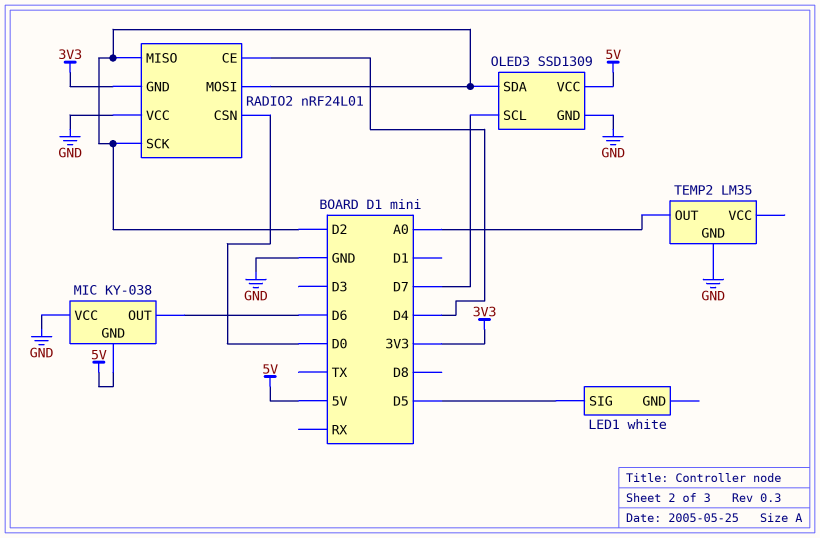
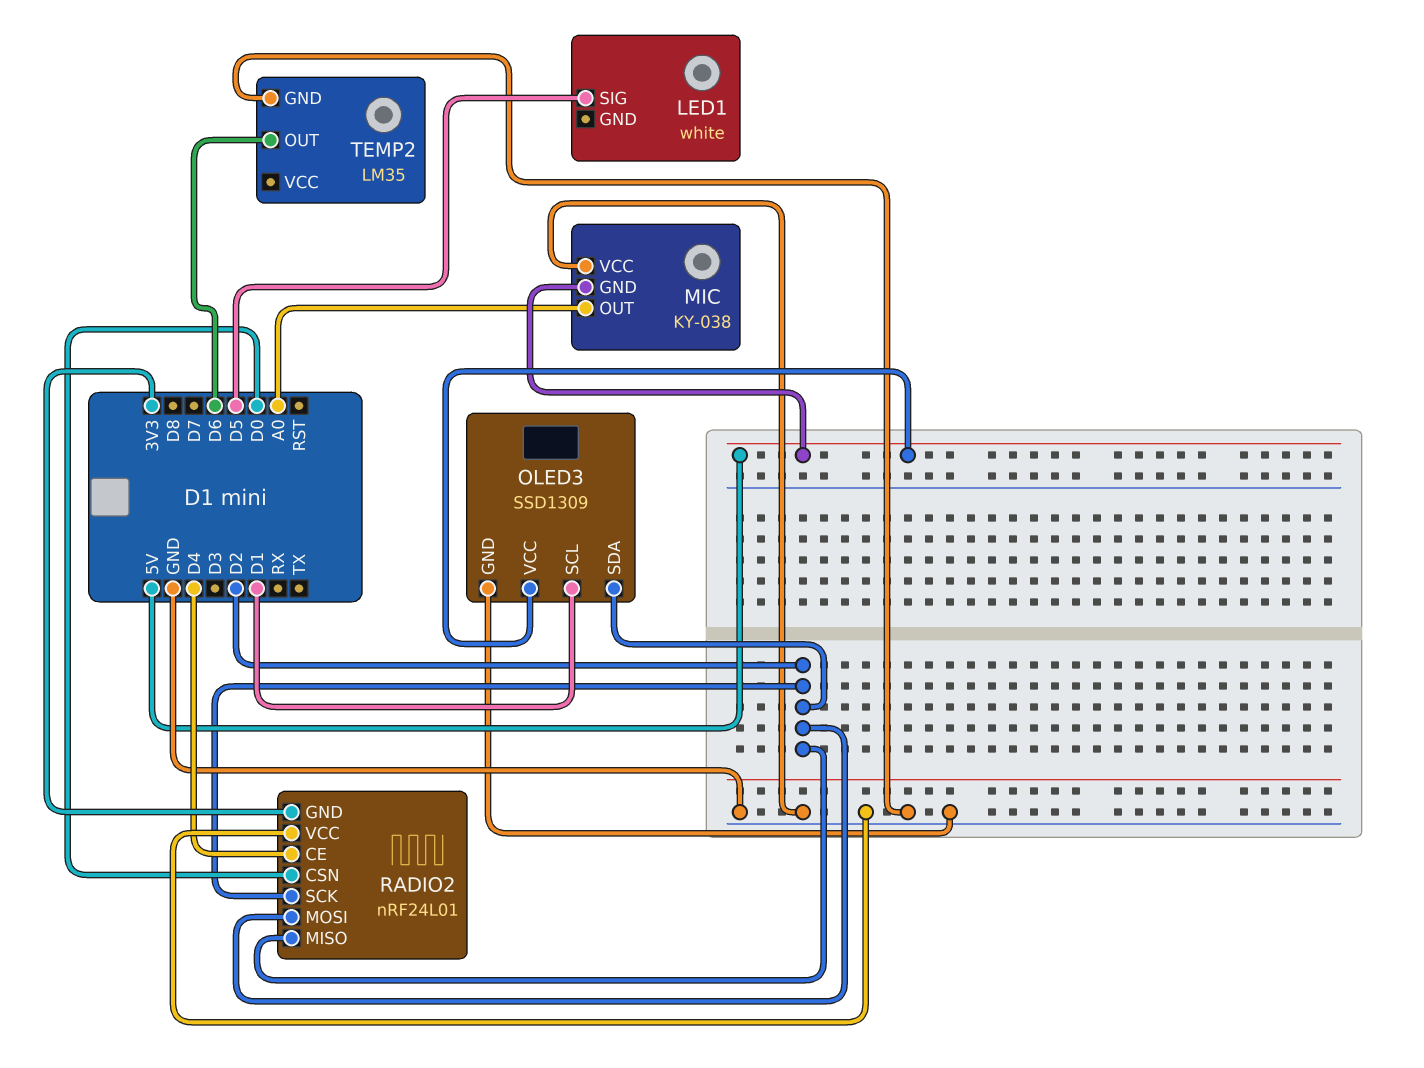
MIC pin OUT: D6 -> A0
OLED3 pin SCL: D7 -> D1
TEMP2 pin OUT: A0 -> D6

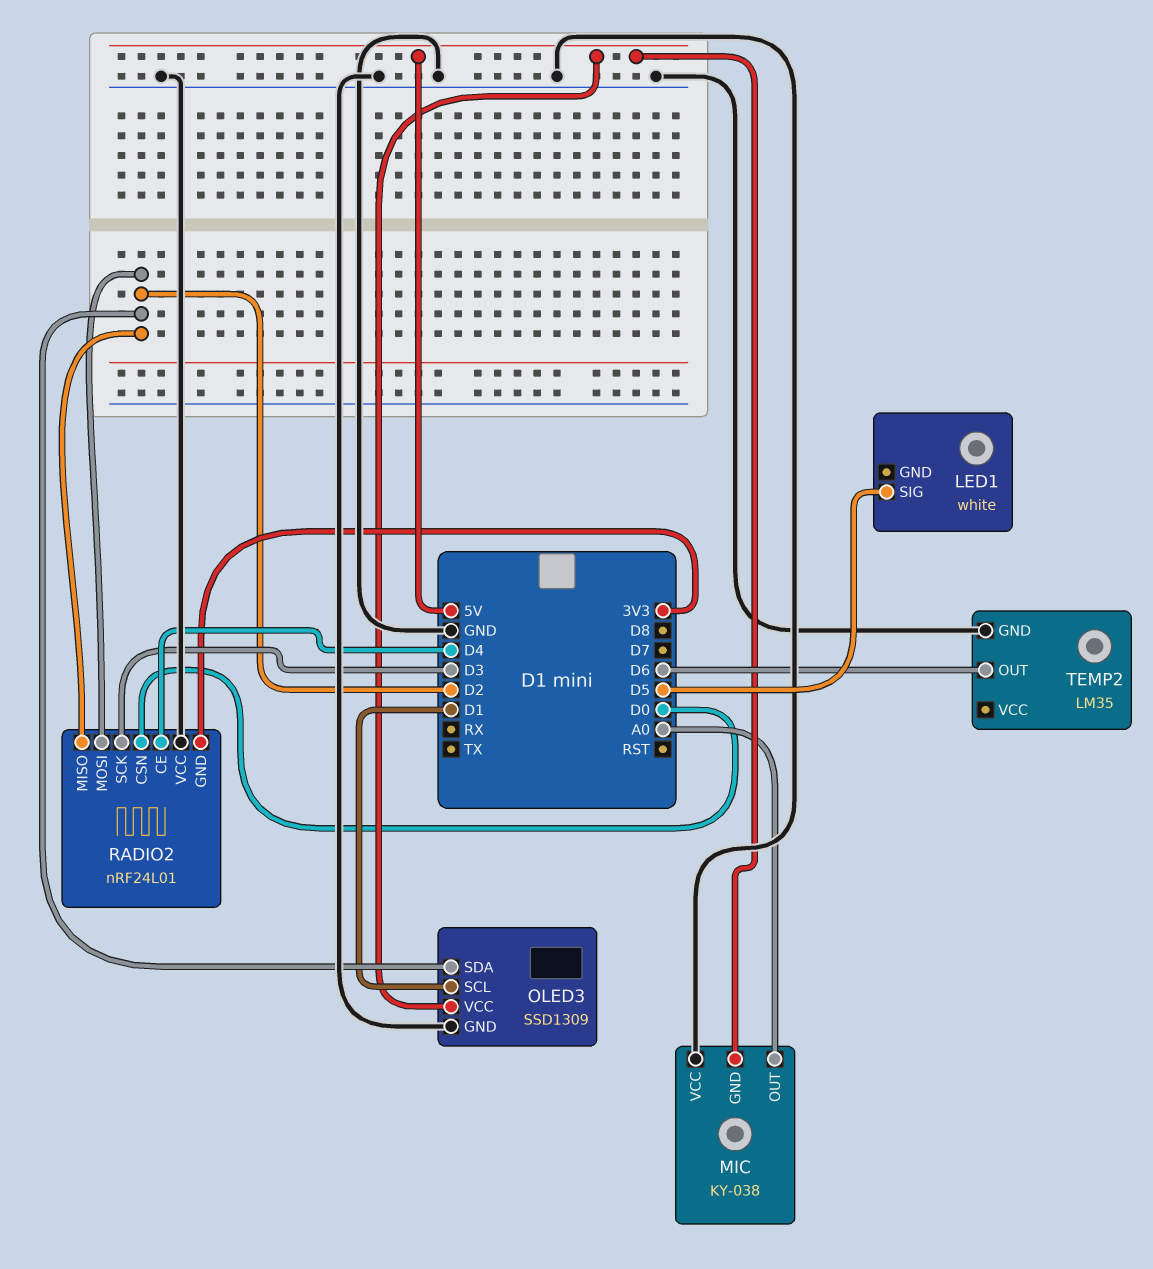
RADIO2 pin SCK: D2 -> D3

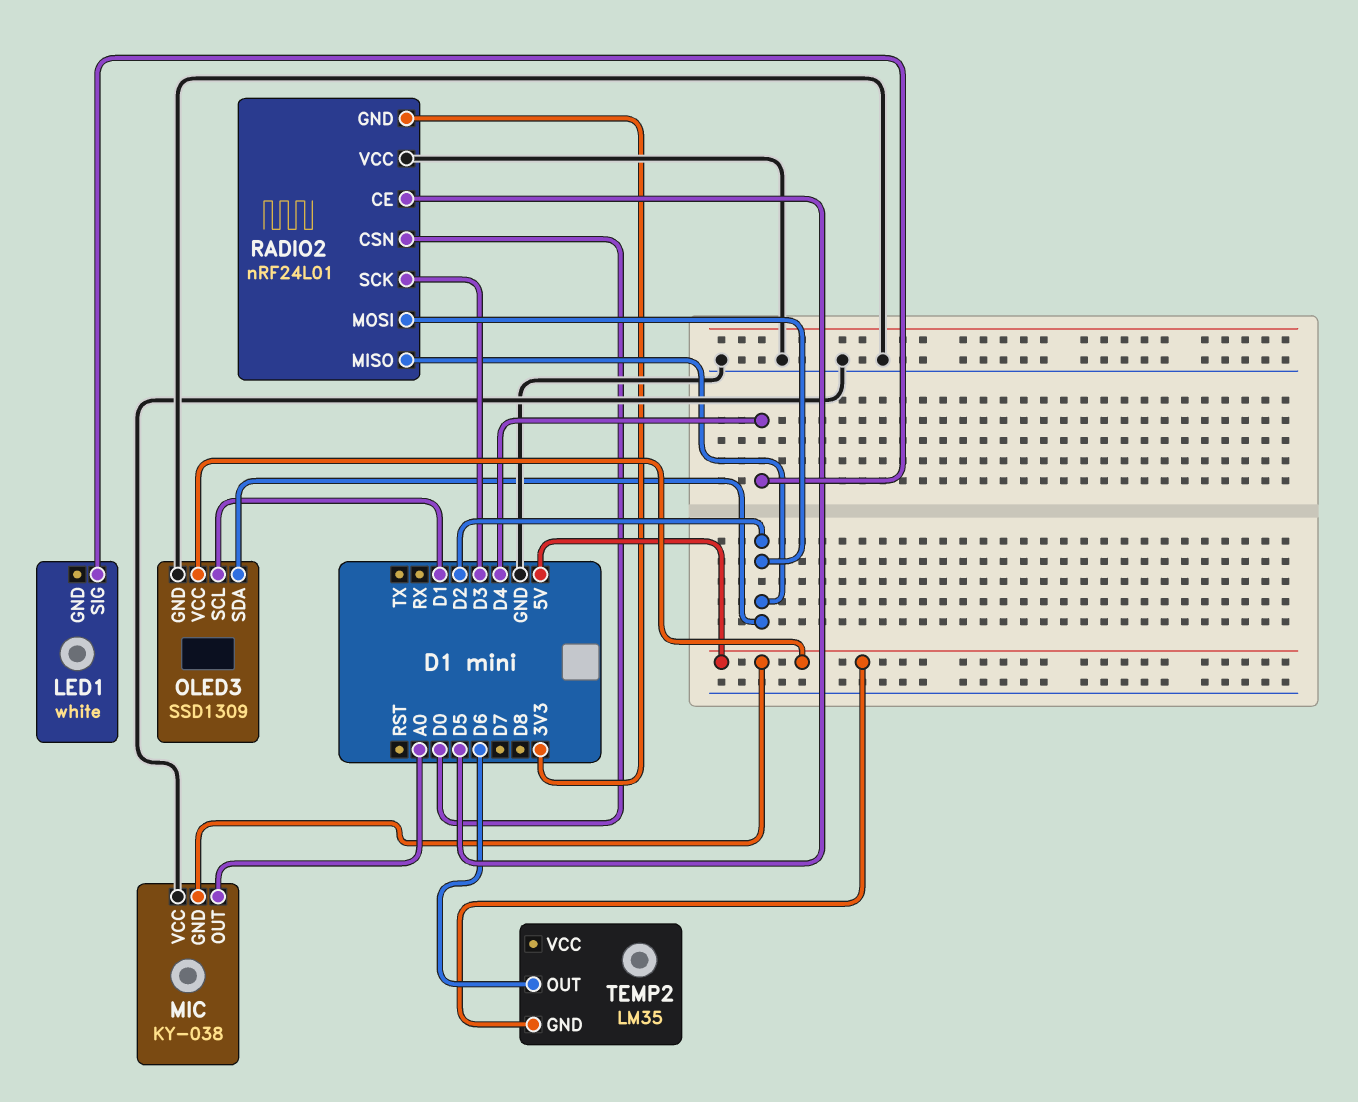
LED1 pin SIG: D5 -> D4
RADIO2 pin CE: D4 -> D5
TEMP2 pin GND: GND -> 5V

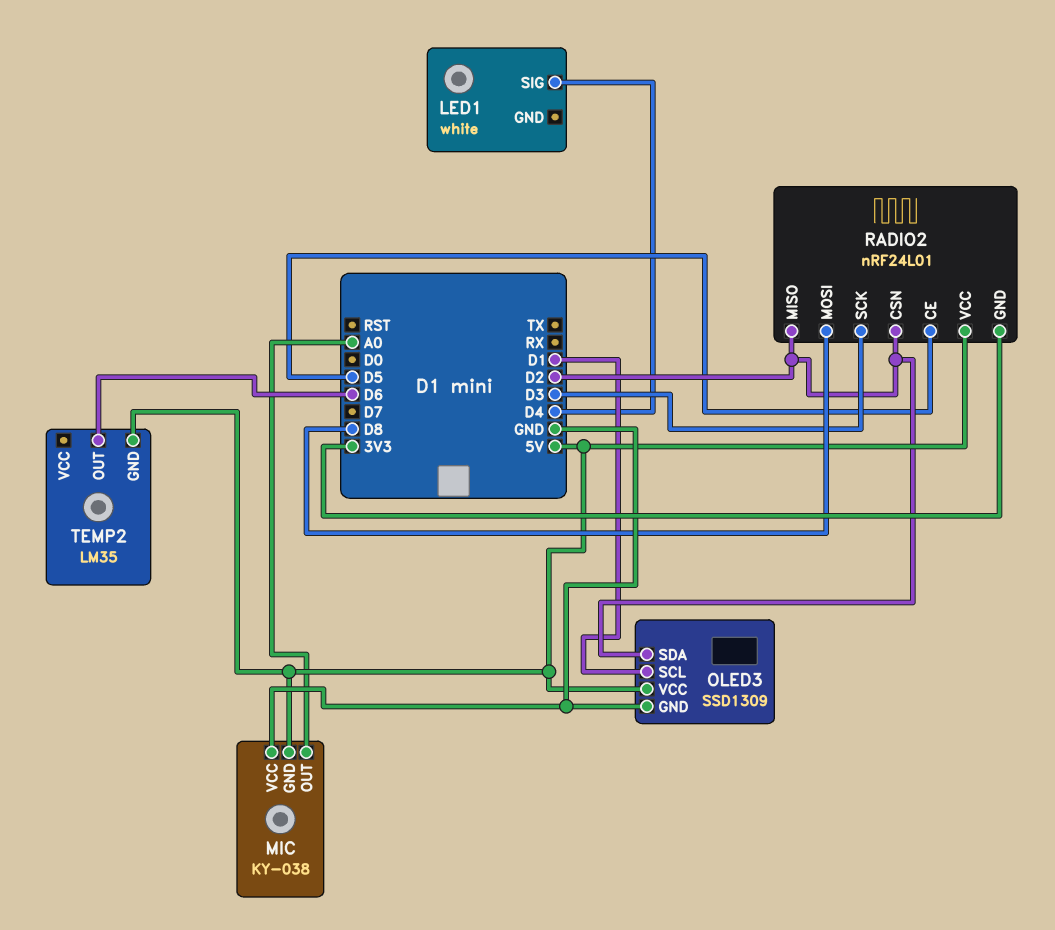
RADIO2 pin CSN: D0 -> D2
RADIO2 pin MOSI: D2 -> D8
RADIO2 pin VCC: GND -> 5V

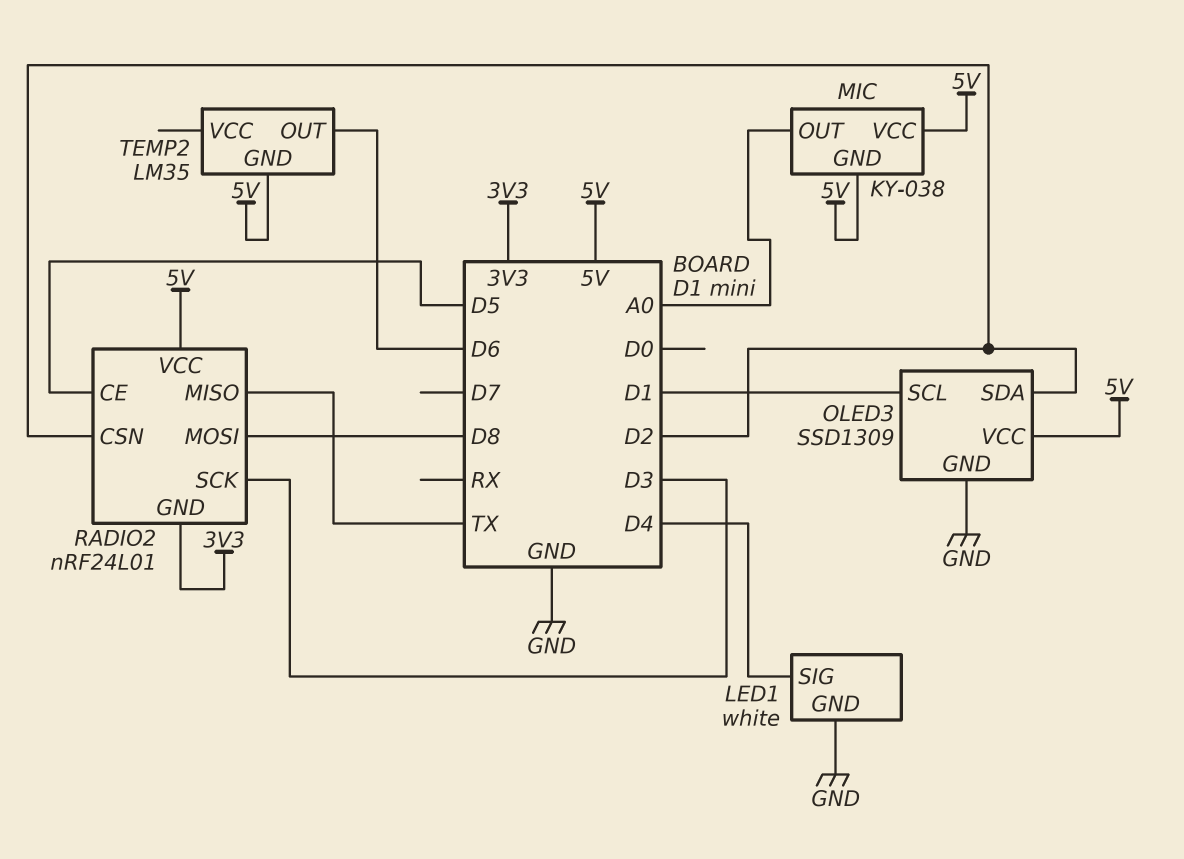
LED1 pin GND: none -> GND
MIC pin VCC: GND -> 5V
RADIO2 pin MISO: D2 -> TX

